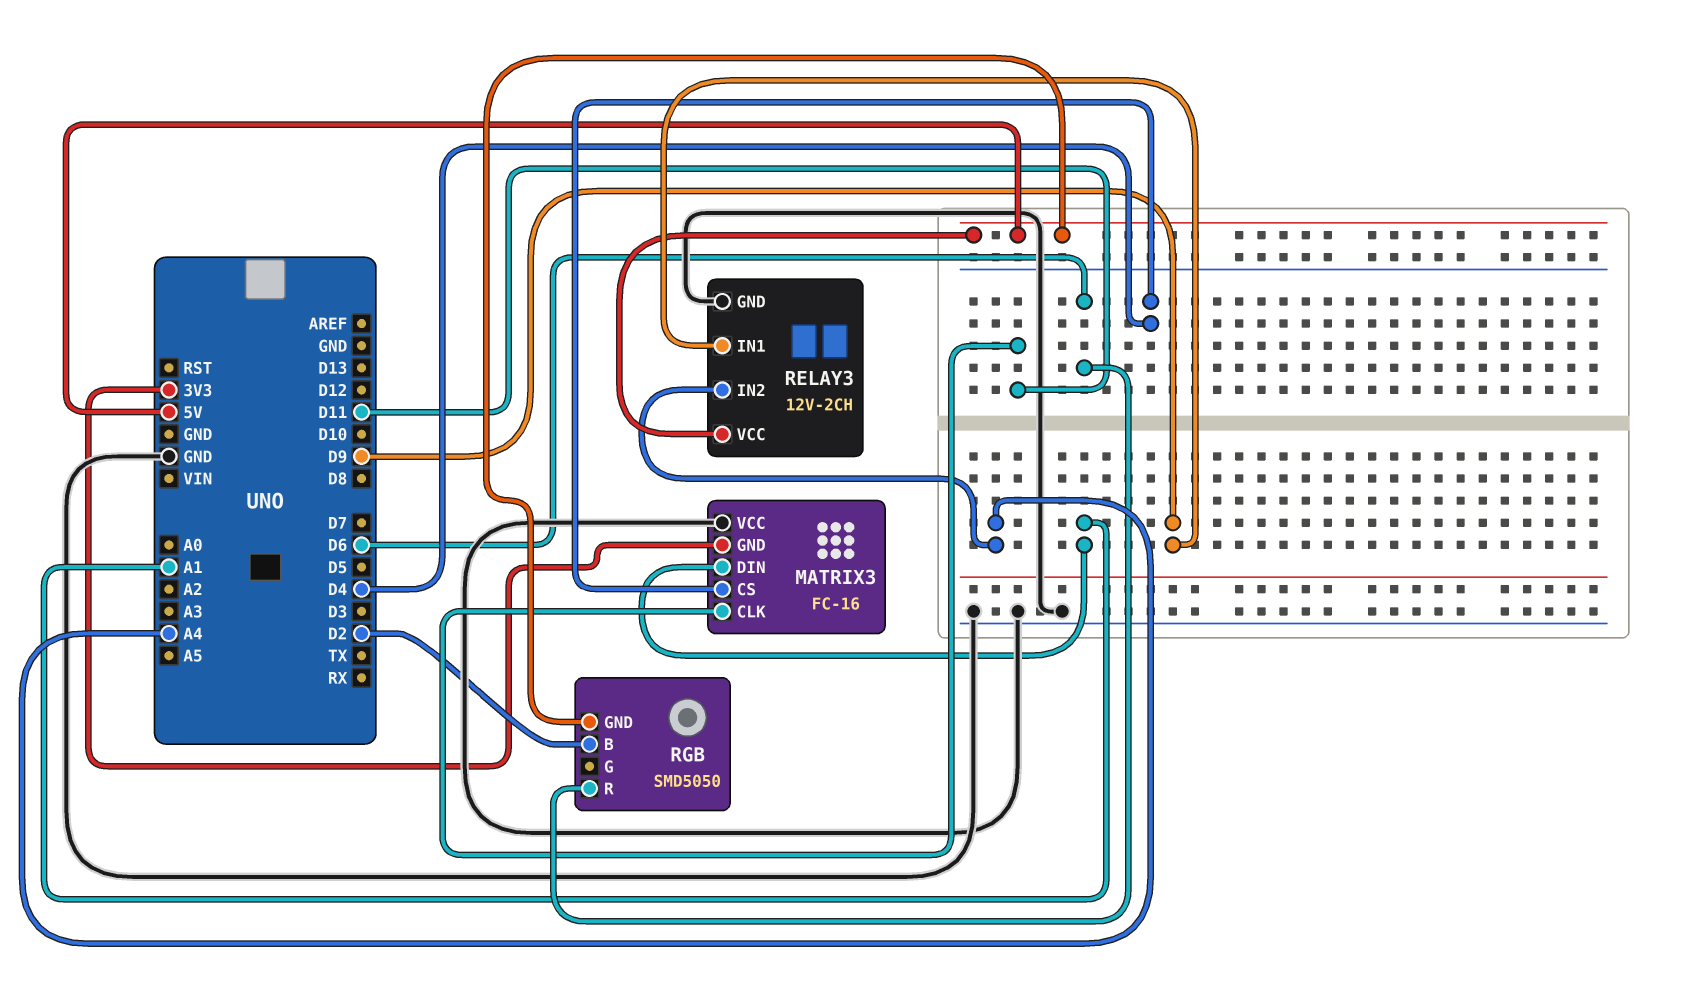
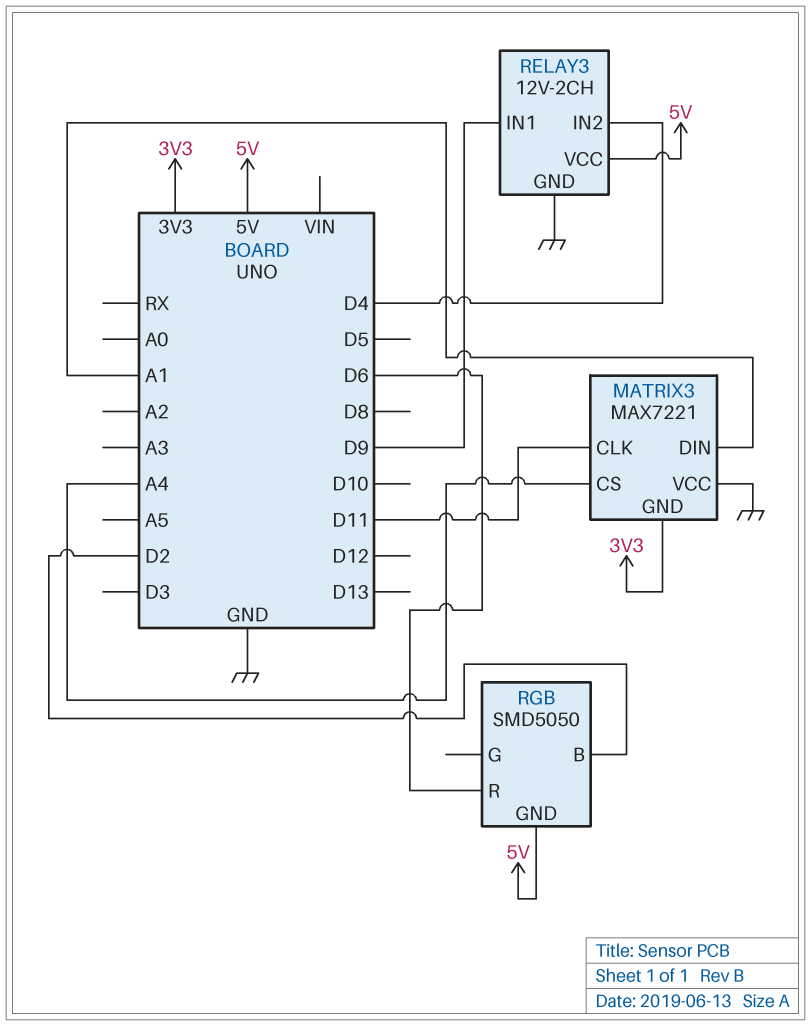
MATRIX3: FC-16 -> MAX7221
MATRIX3 pin CS: D4 -> A4
RELAY3 pin IN2: A4 -> D4

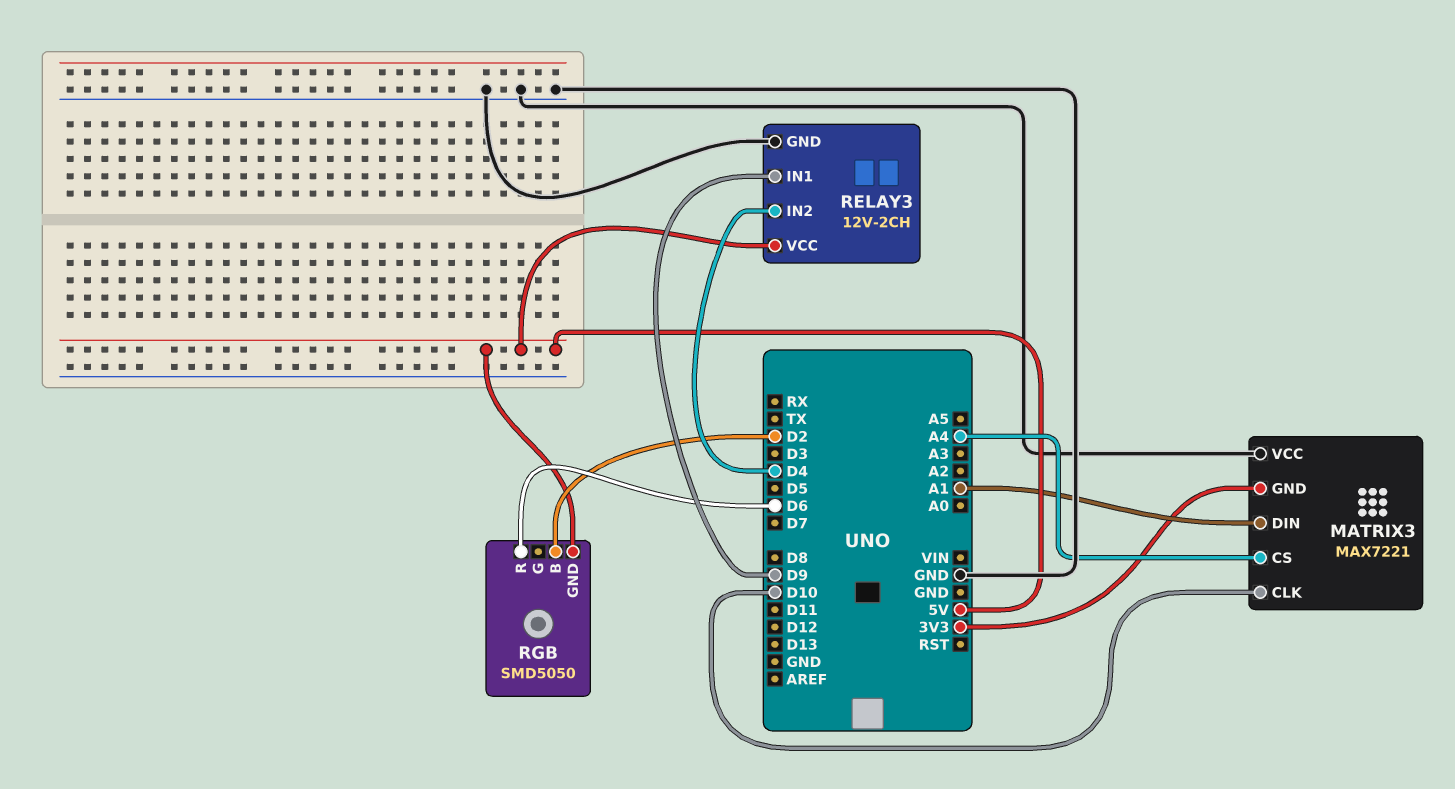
MATRIX3 pin CLK: D11 -> D10

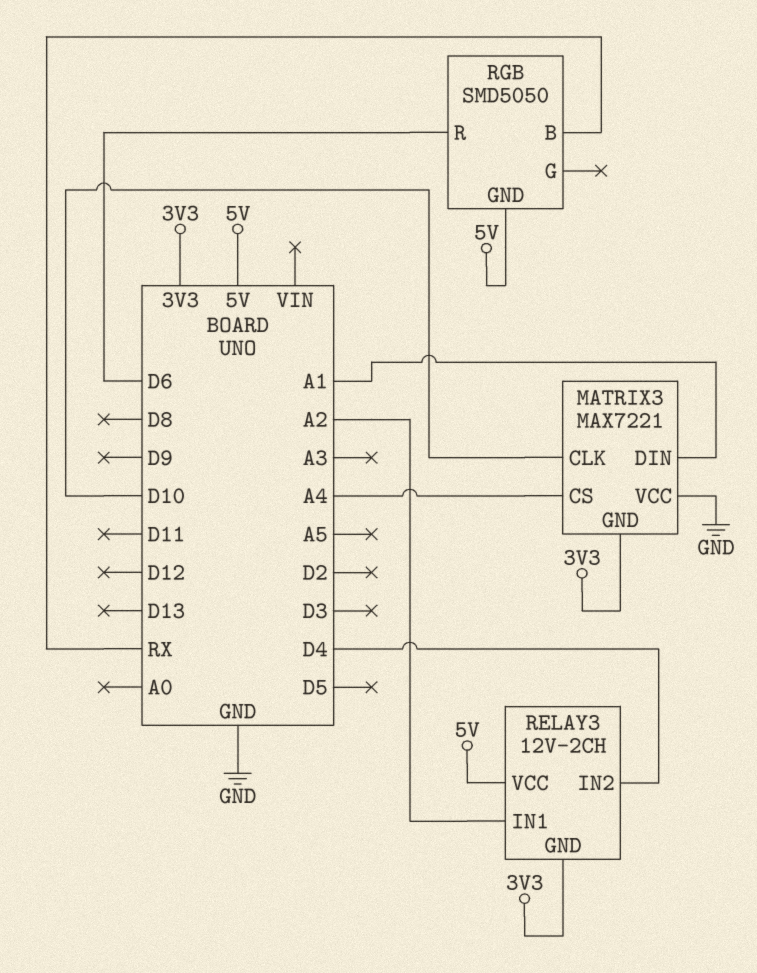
RELAY3 pin GND: GND -> 3V3
RELAY3 pin IN1: D9 -> A2
RGB pin B: D2 -> RX

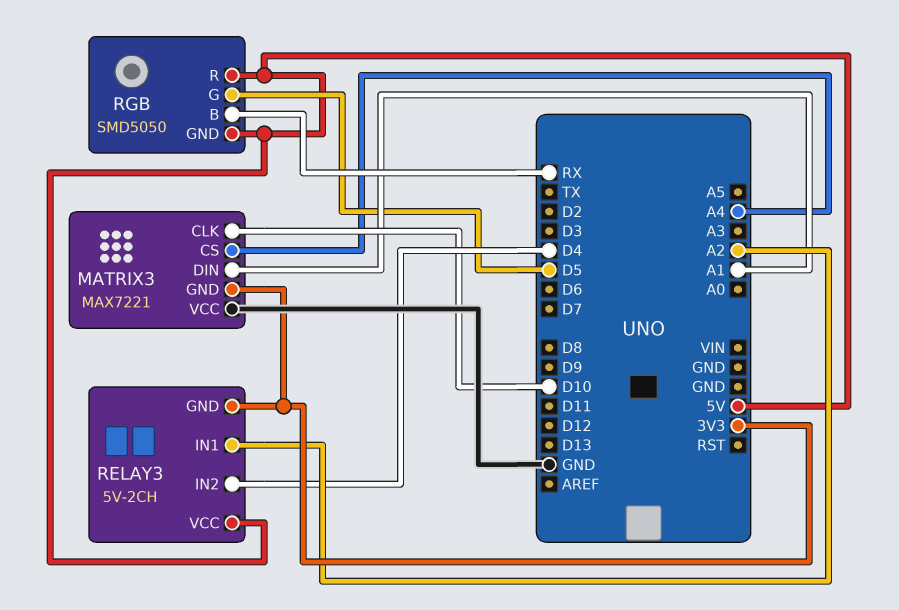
RELAY3: 12V-2CH -> 5V-2CH
RGB pin G: none -> D5
RGB pin R: D6 -> 5V

